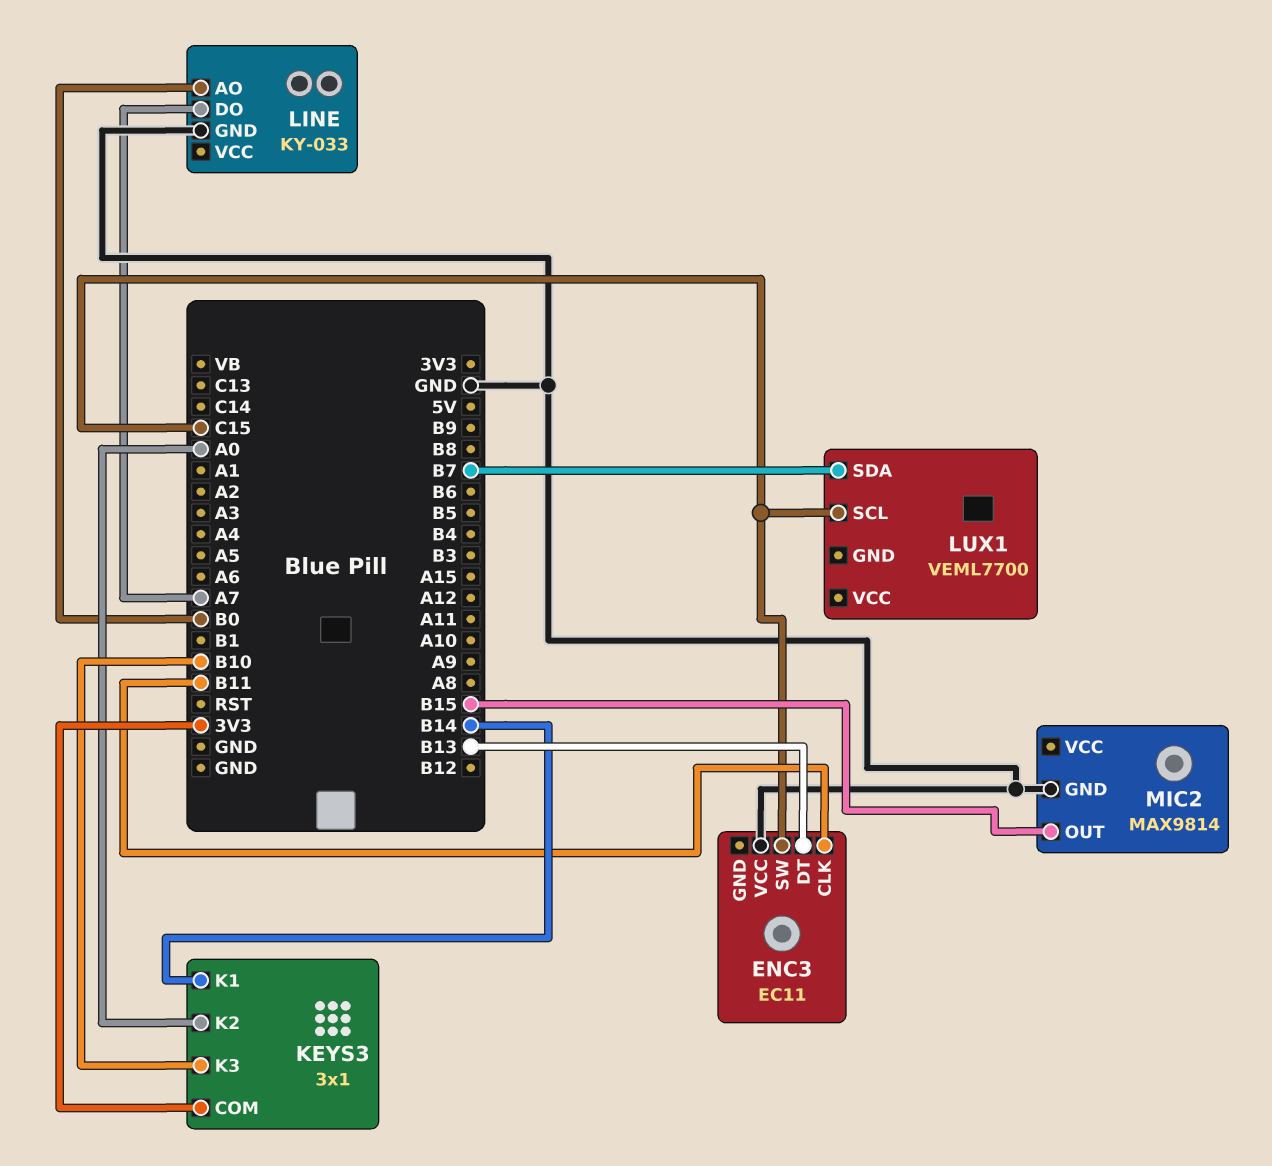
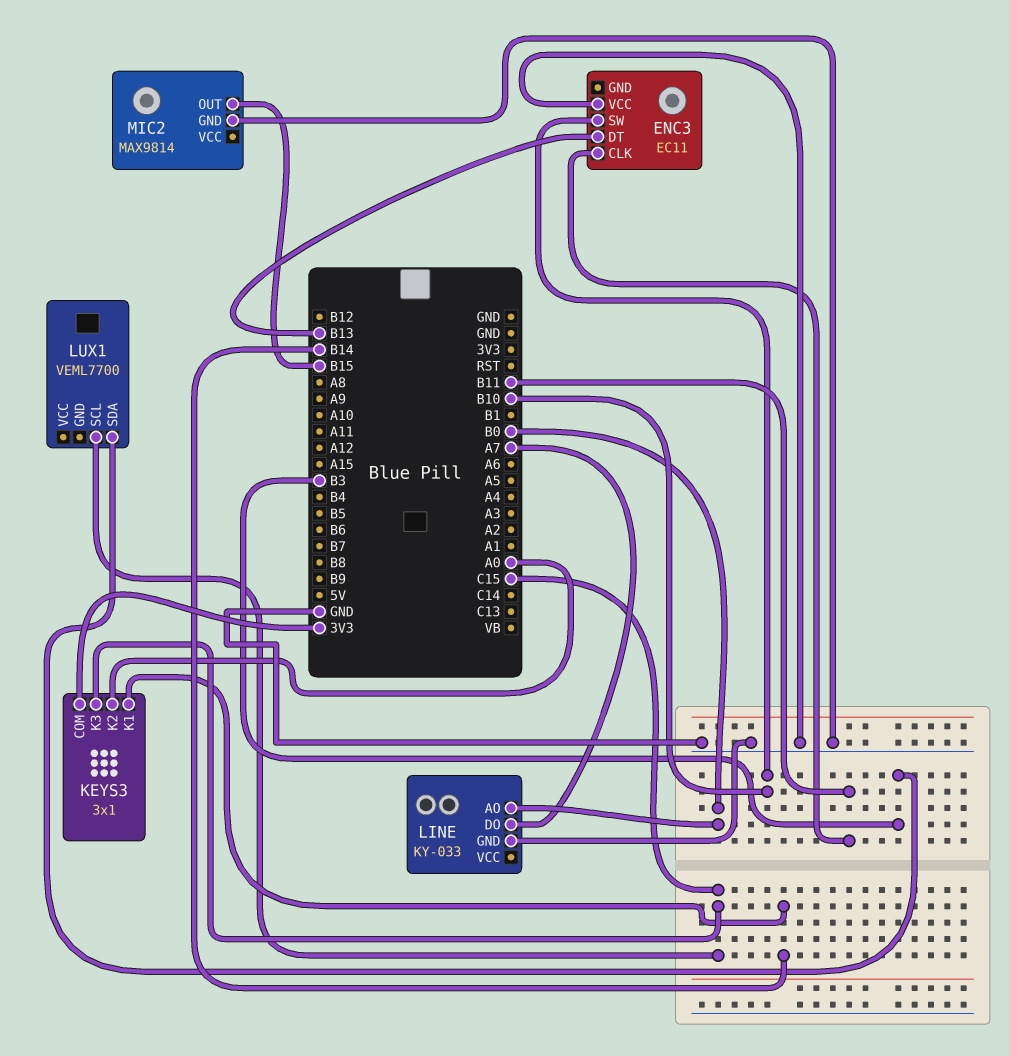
ENC3 pin SW: C15 -> B10
KEYS3 pin K3: B10 -> C15
LUX1 pin SDA: B7 -> B3

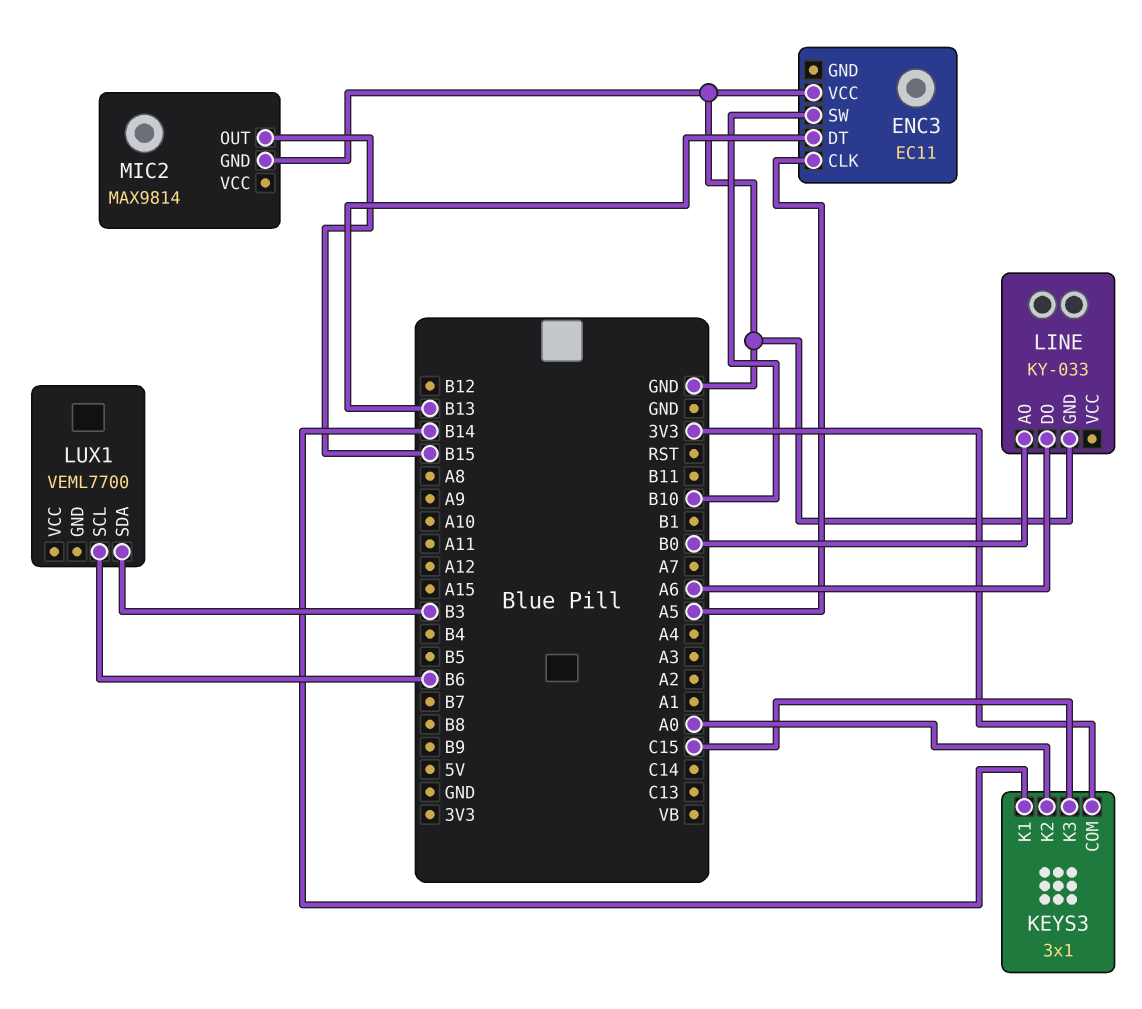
ENC3 pin CLK: B11 -> A5
LINE pin DO: A7 -> A6
LUX1 pin SCL: C15 -> B6

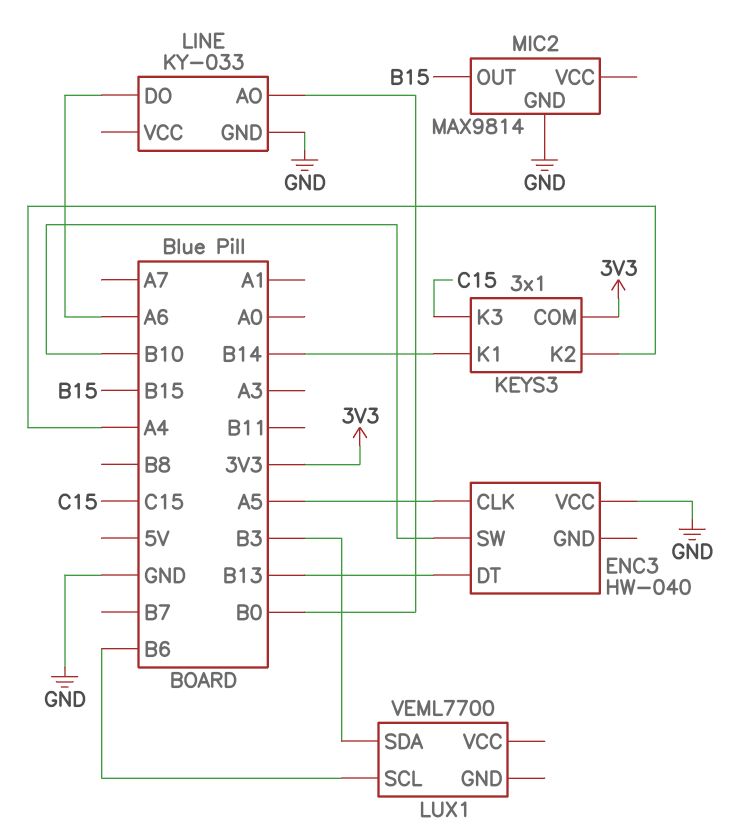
ENC3: EC11 -> HW-040
KEYS3 pin K2: A0 -> A4

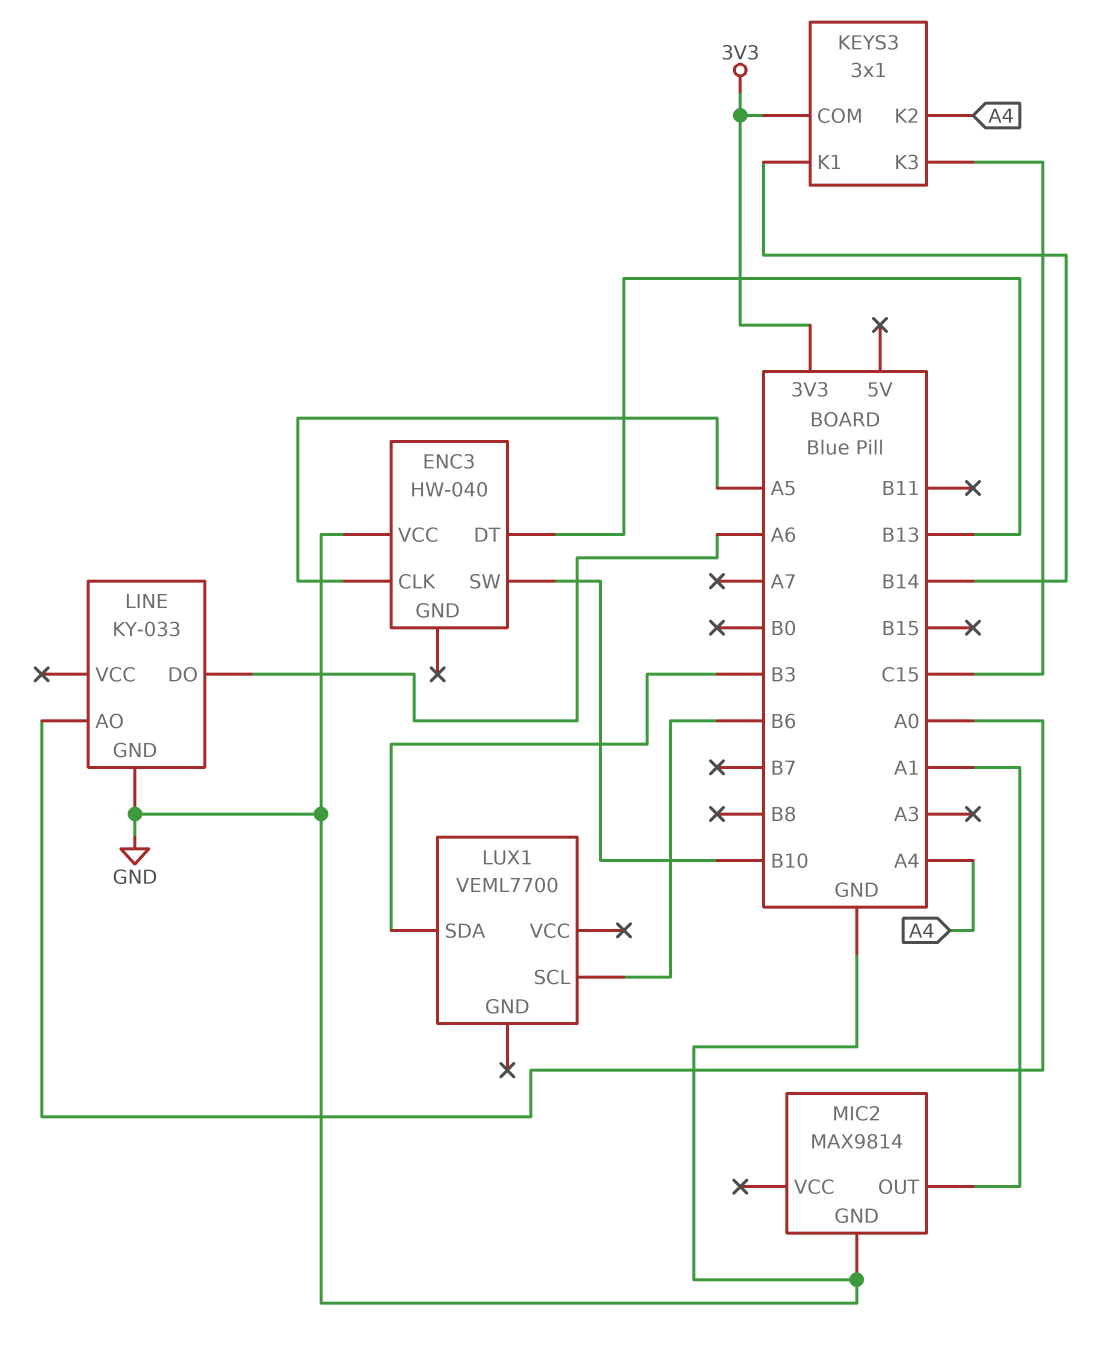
LINE pin AO: B0 -> A0
MIC2 pin OUT: B15 -> A1

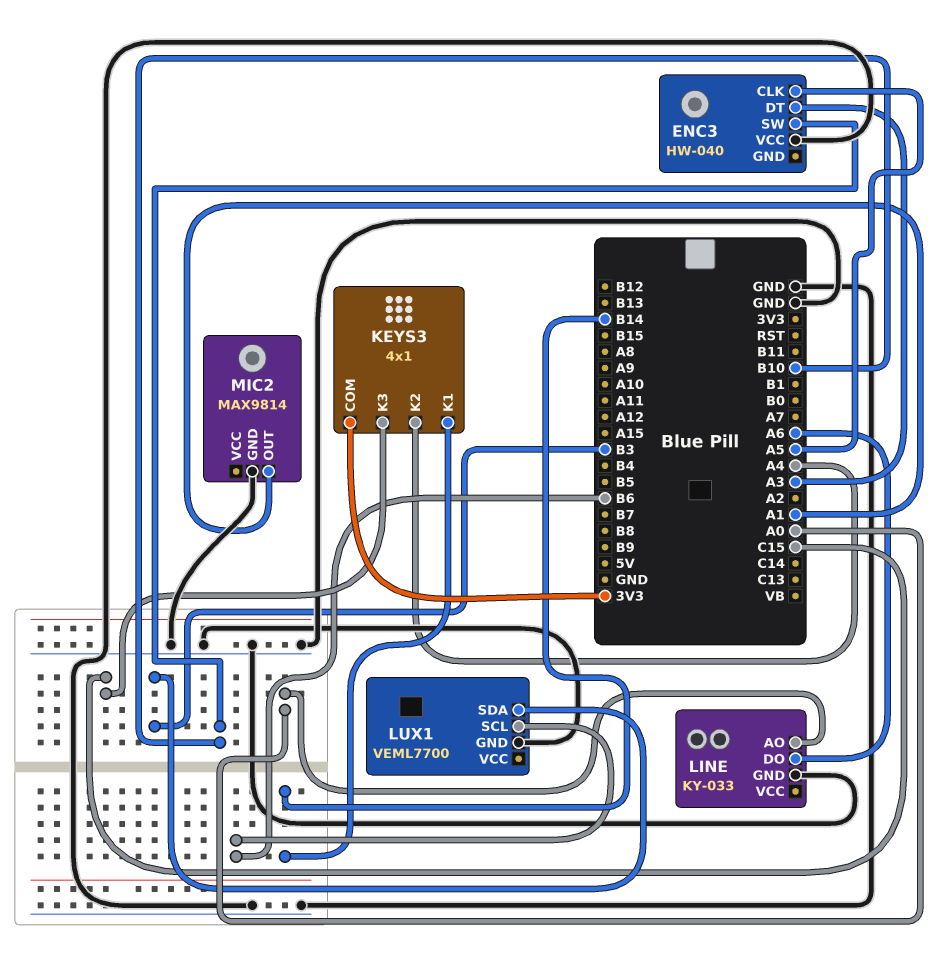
ENC3 pin DT: B13 -> A3
KEYS3: 3x1 -> 4x1
LUX1 pin GND: none -> GND

